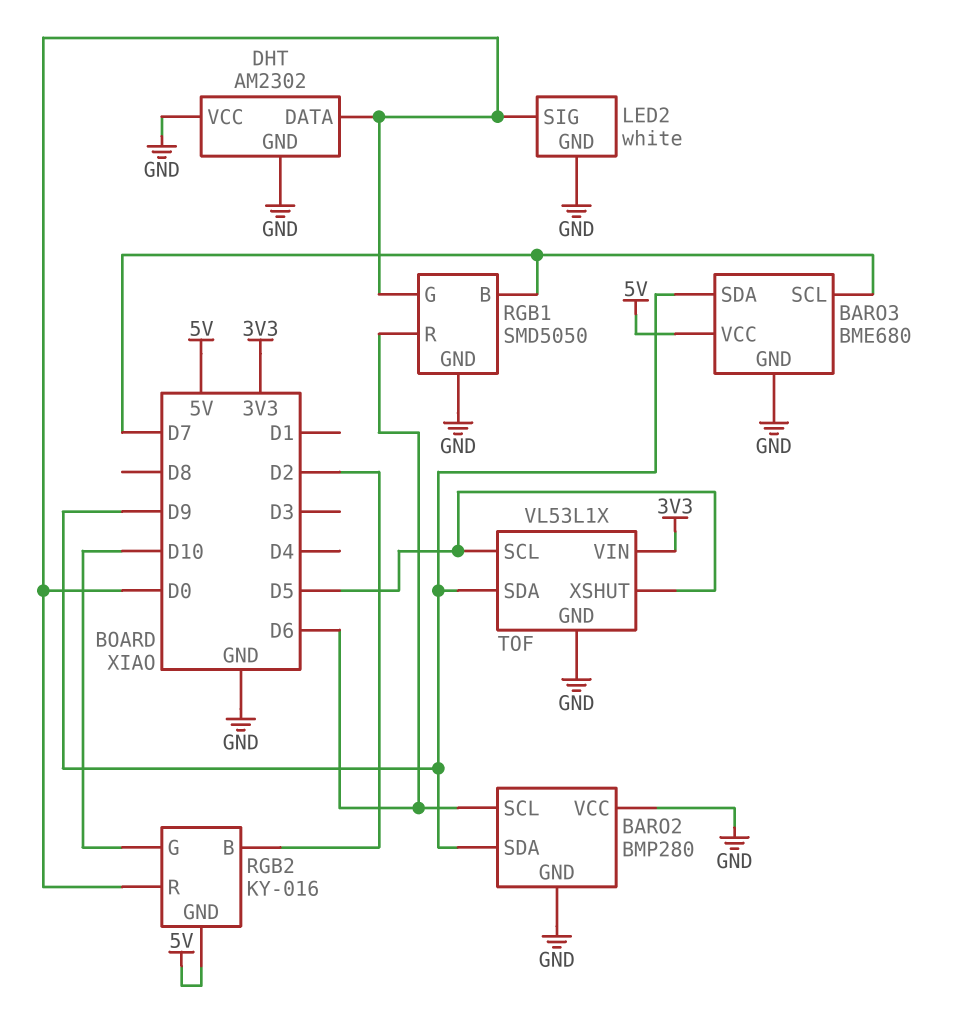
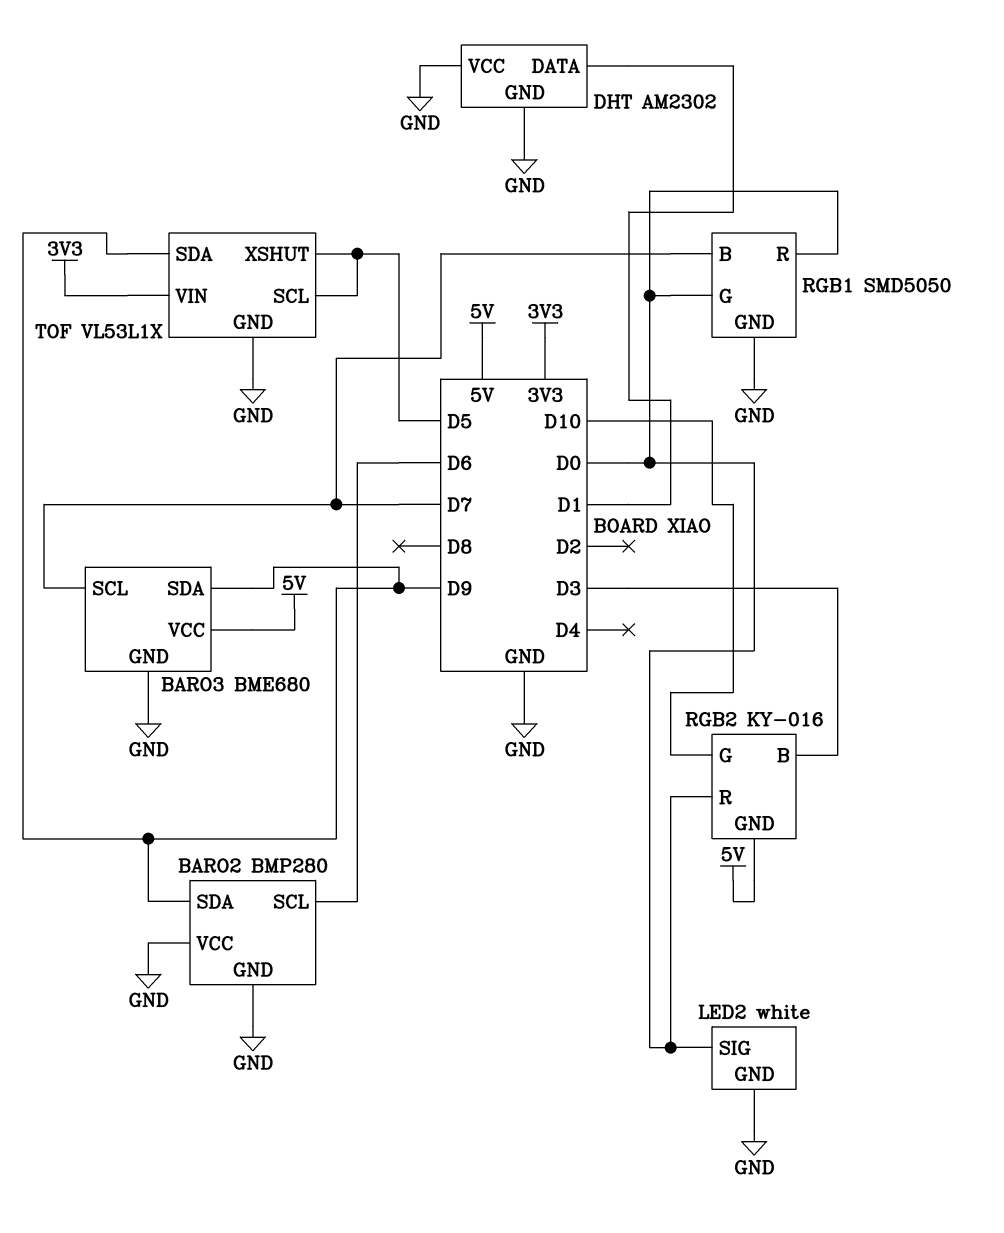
DHT pin DATA: D0 -> D1
RGB1 pin R: D6 -> D0
RGB2 pin B: D2 -> D3

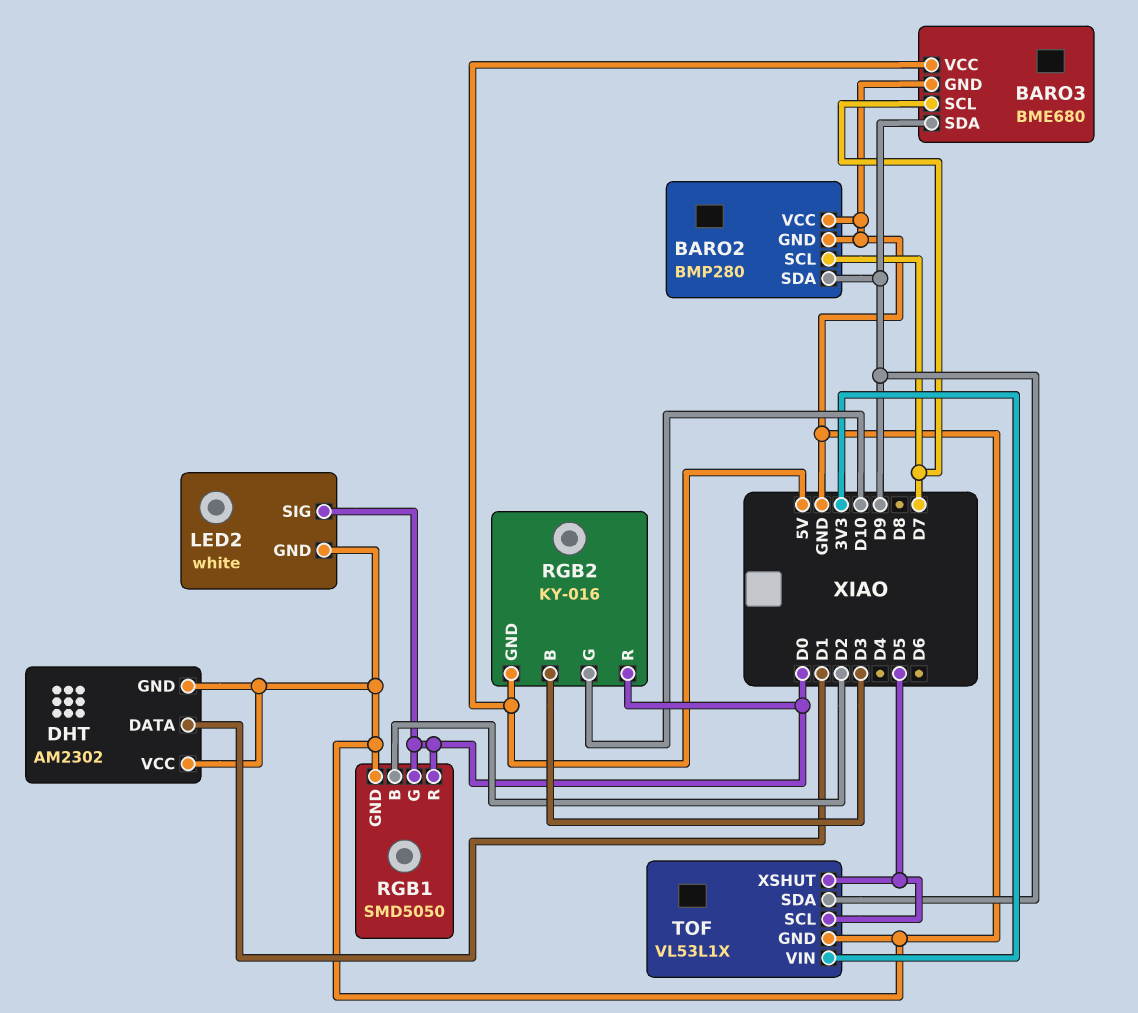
BARO2 pin SCL: D6 -> D7
RGB1 pin B: D7 -> D2

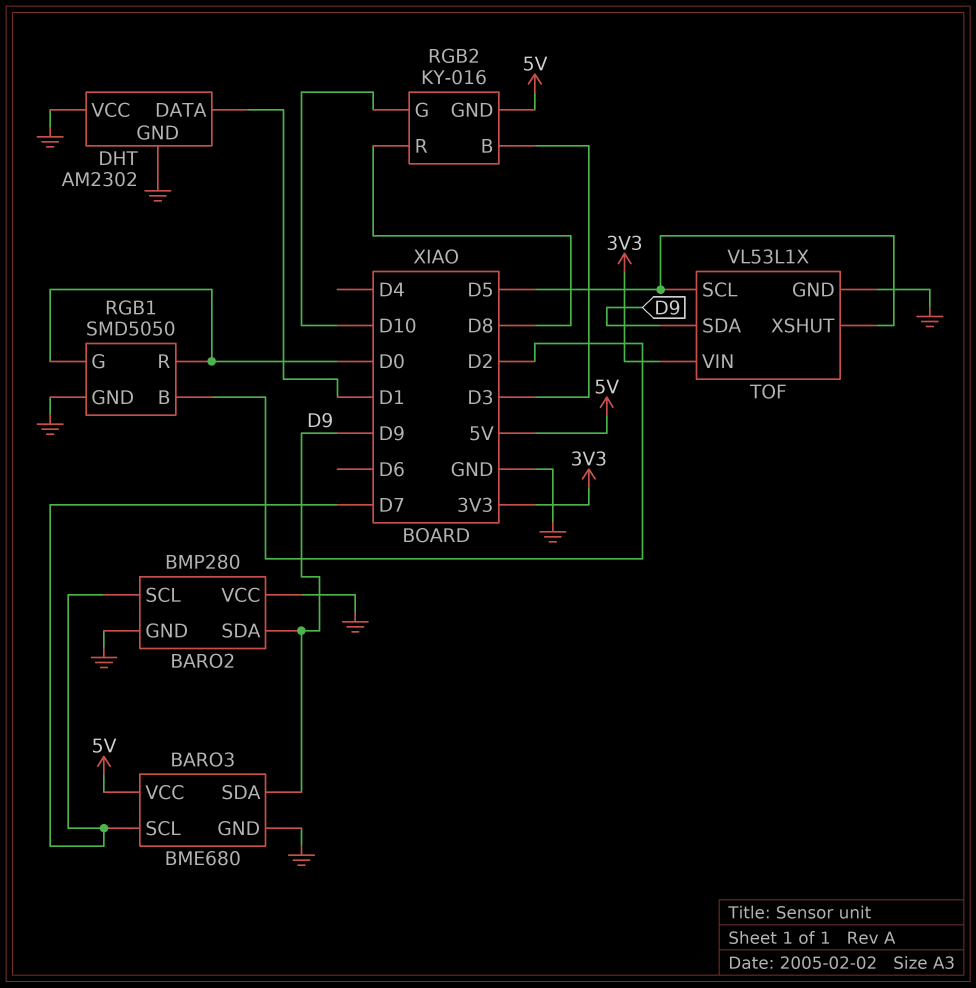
LED2: white -> none
LED2 pin GND: GND -> none
LED2 pin SIG: D0 -> none
RGB2 pin R: D0 -> D8

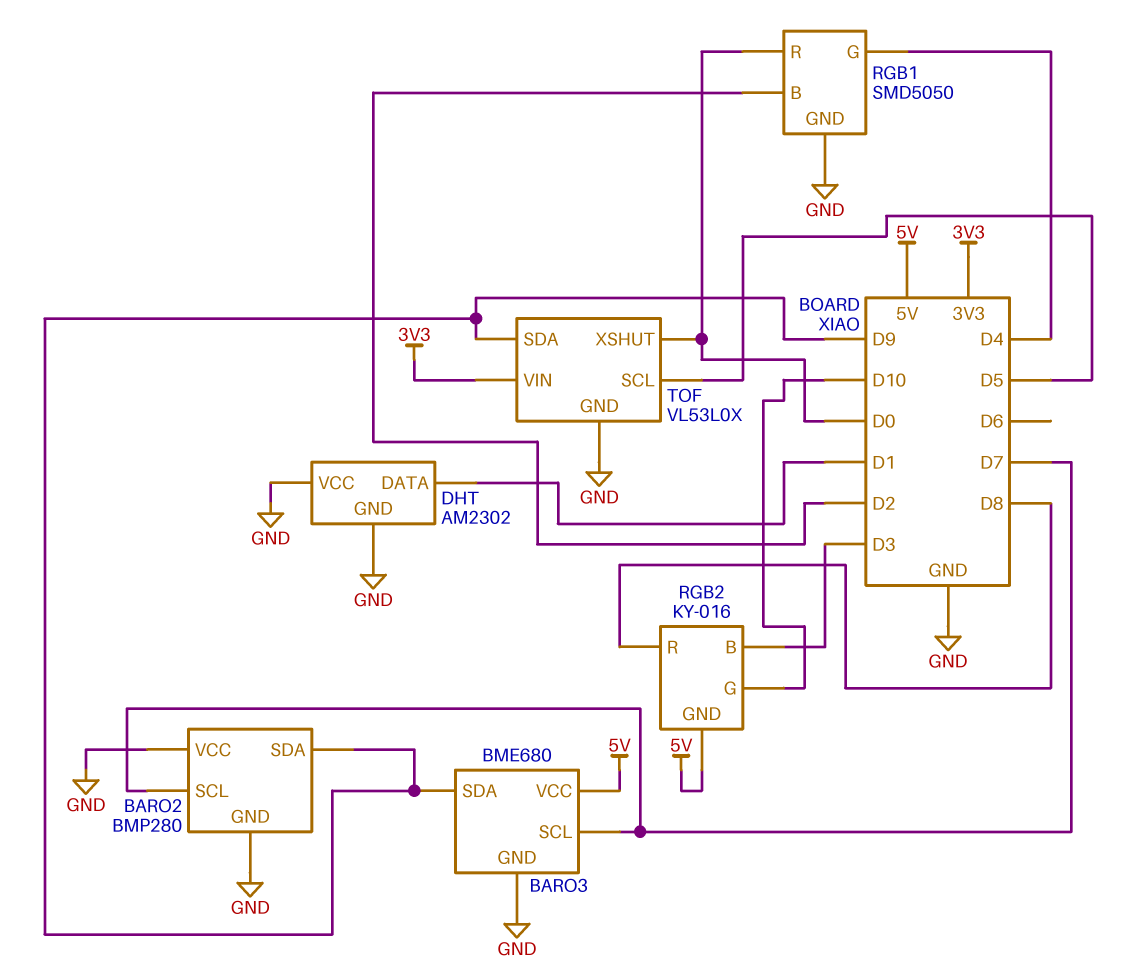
RGB1 pin G: D0 -> D4
TOF: VL53L1X -> VL53L0X
TOF pin XSHUT: D5 -> D0

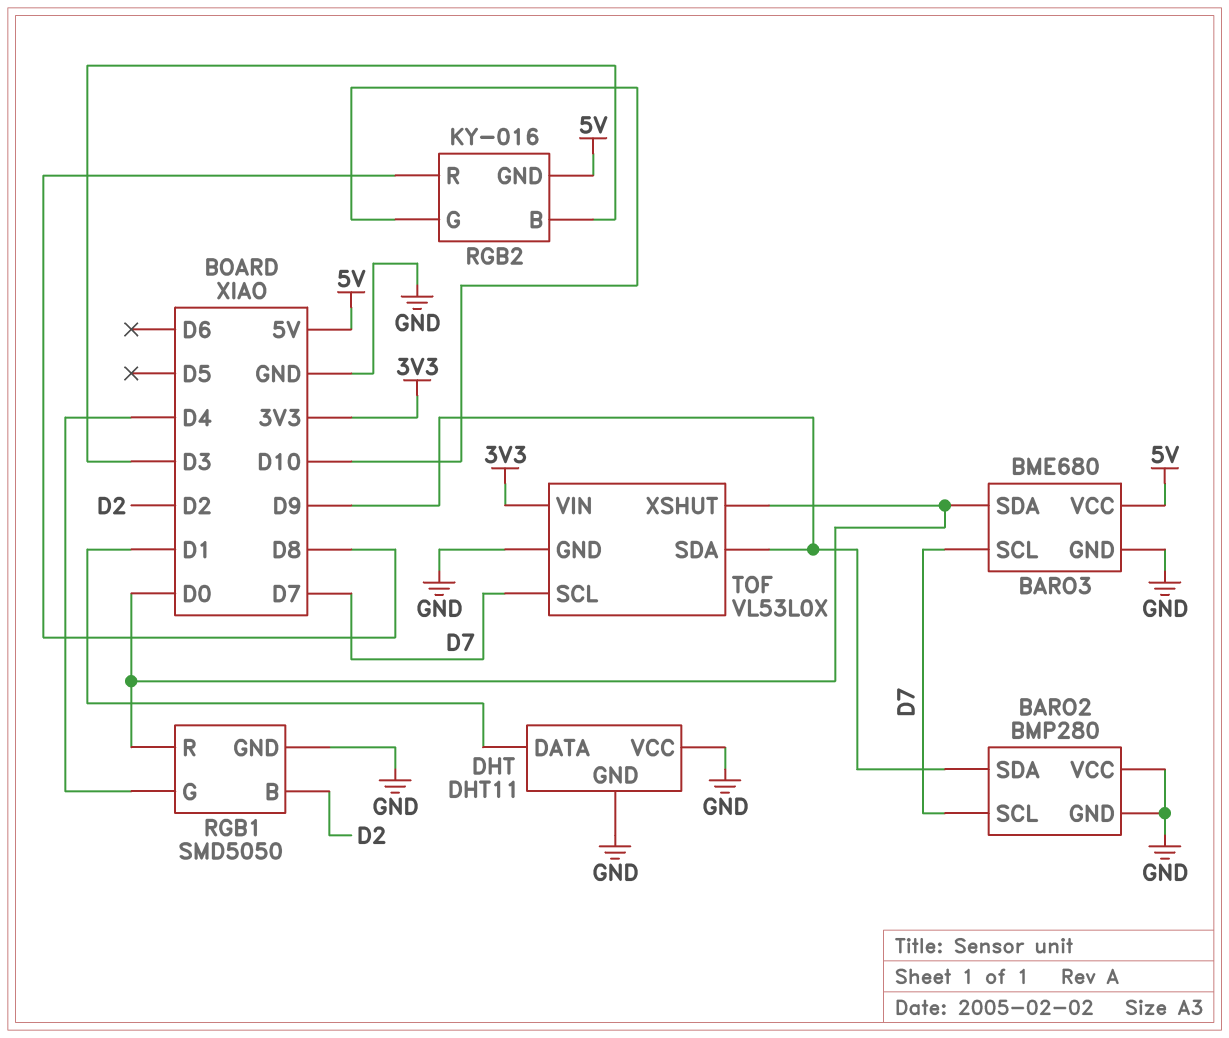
BARO3 pin SDA: D9 -> D0
DHT: AM2302 -> DHT11
TOF pin SCL: D5 -> D7

